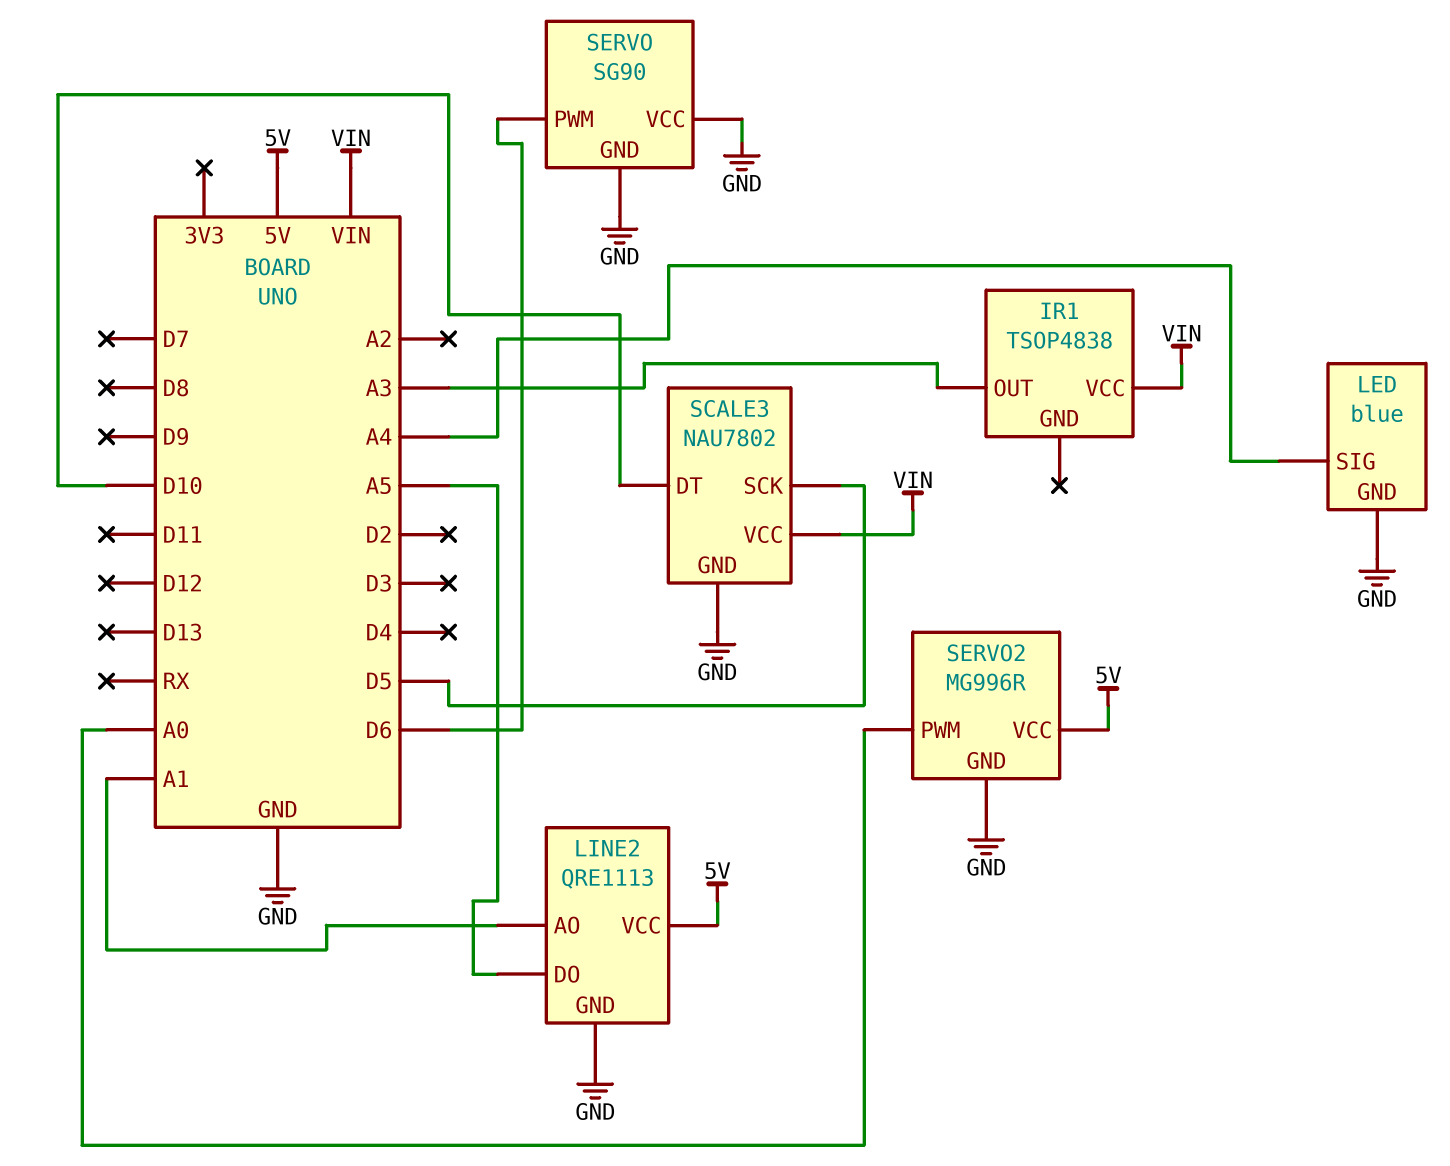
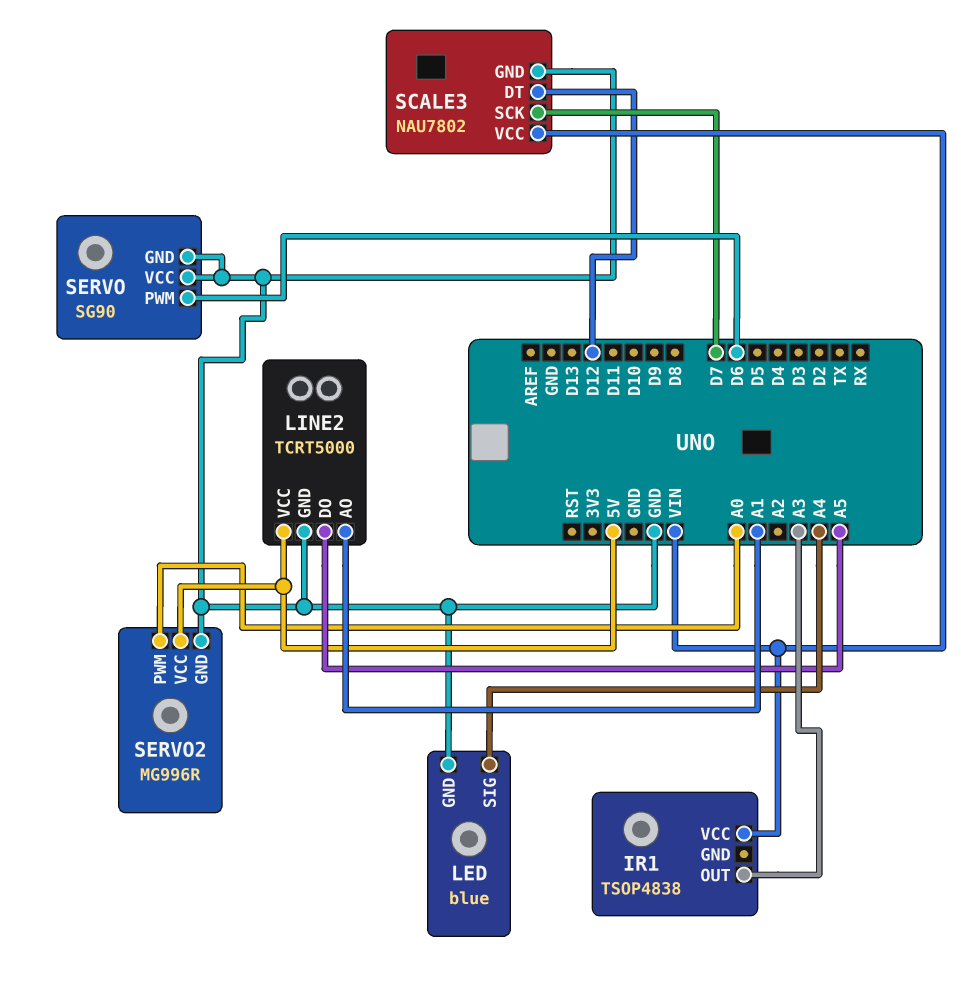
LINE2: QRE1113 -> TCRT5000
SCALE3 pin DT: D10 -> D12
SCALE3 pin SCK: D5 -> D7

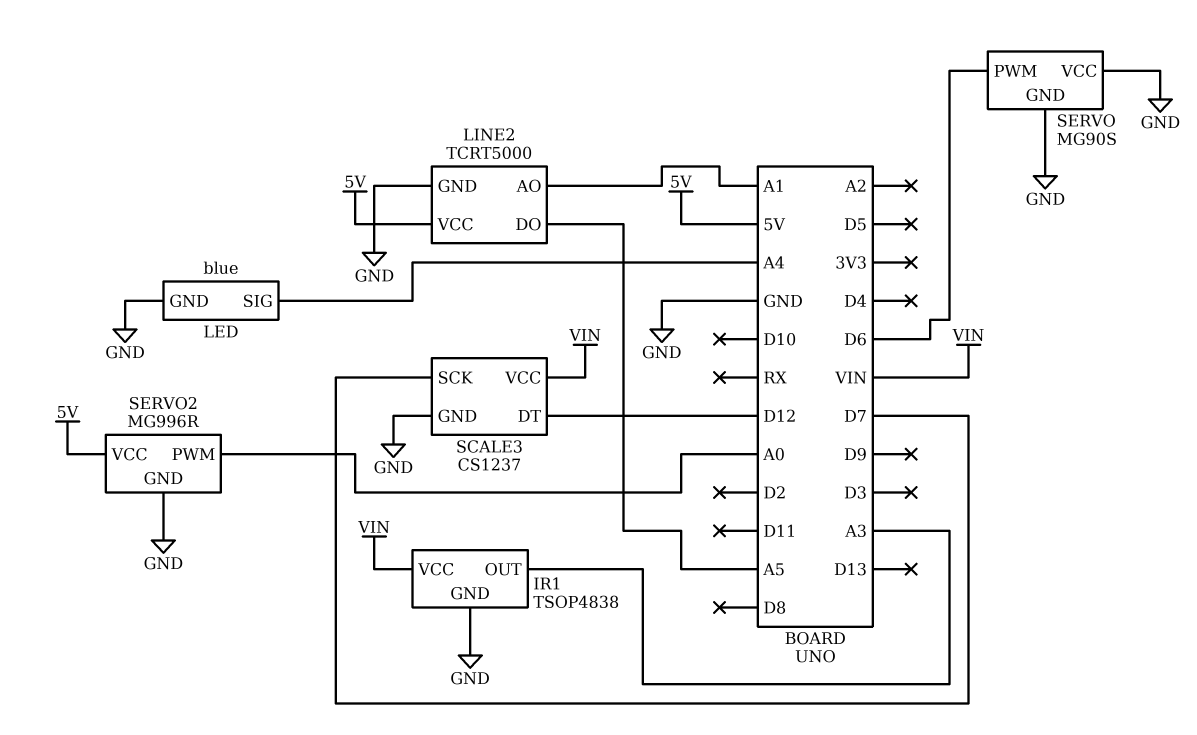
IR1 pin GND: none -> GND
SCALE3: NAU7802 -> CS1237
SERVO: SG90 -> MG90S

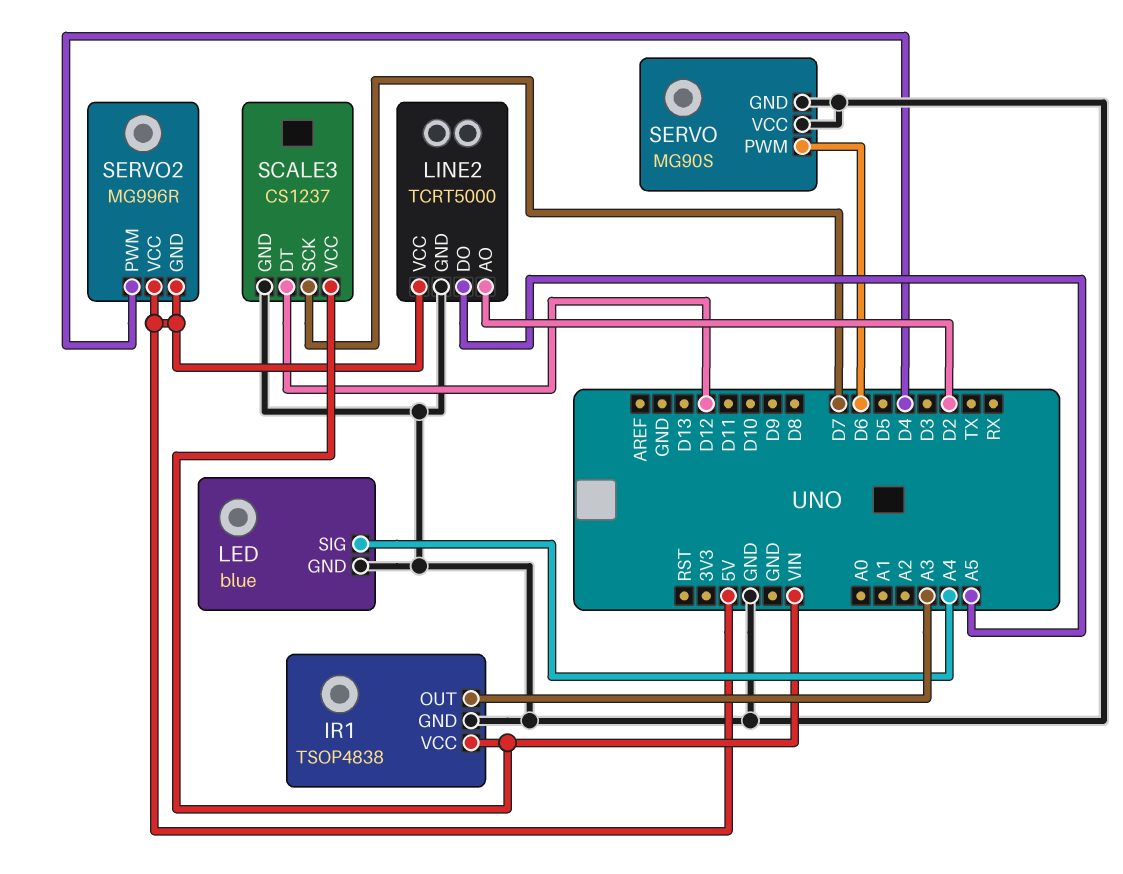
LINE2 pin AO: A1 -> D2
SERVO2 pin GND: GND -> 5V
SERVO2 pin PWM: A0 -> D4

